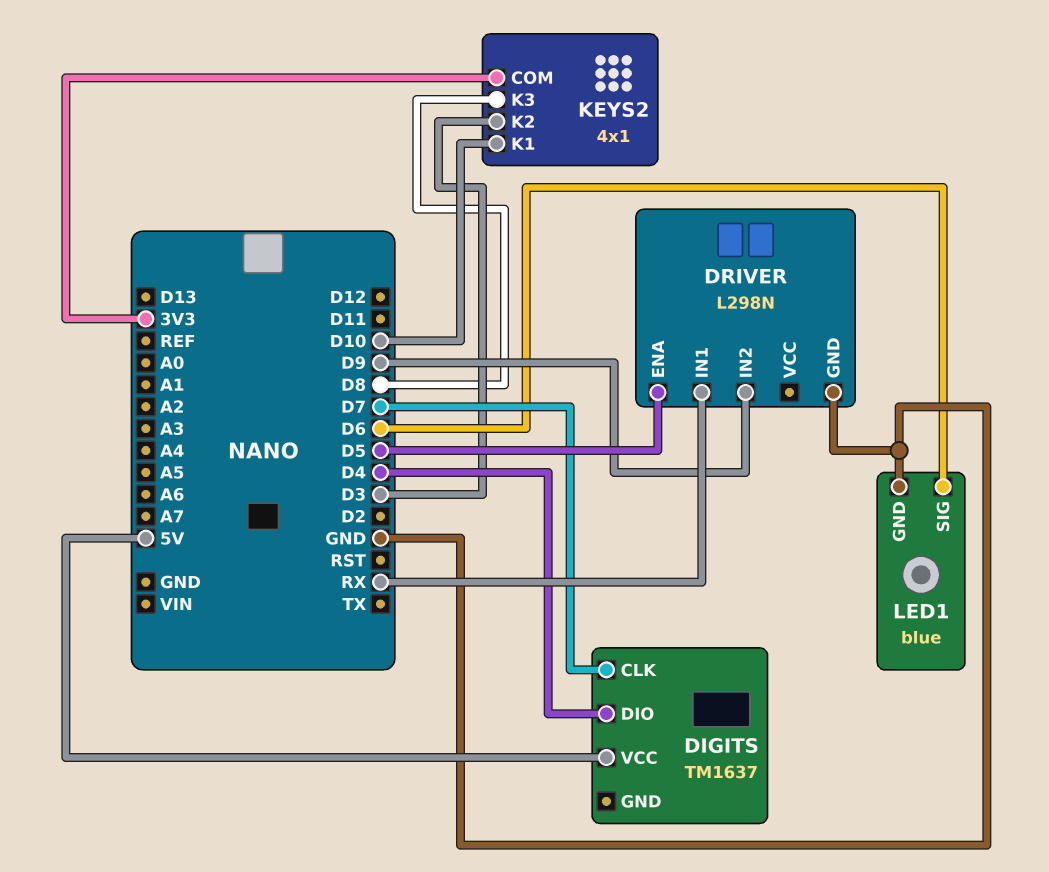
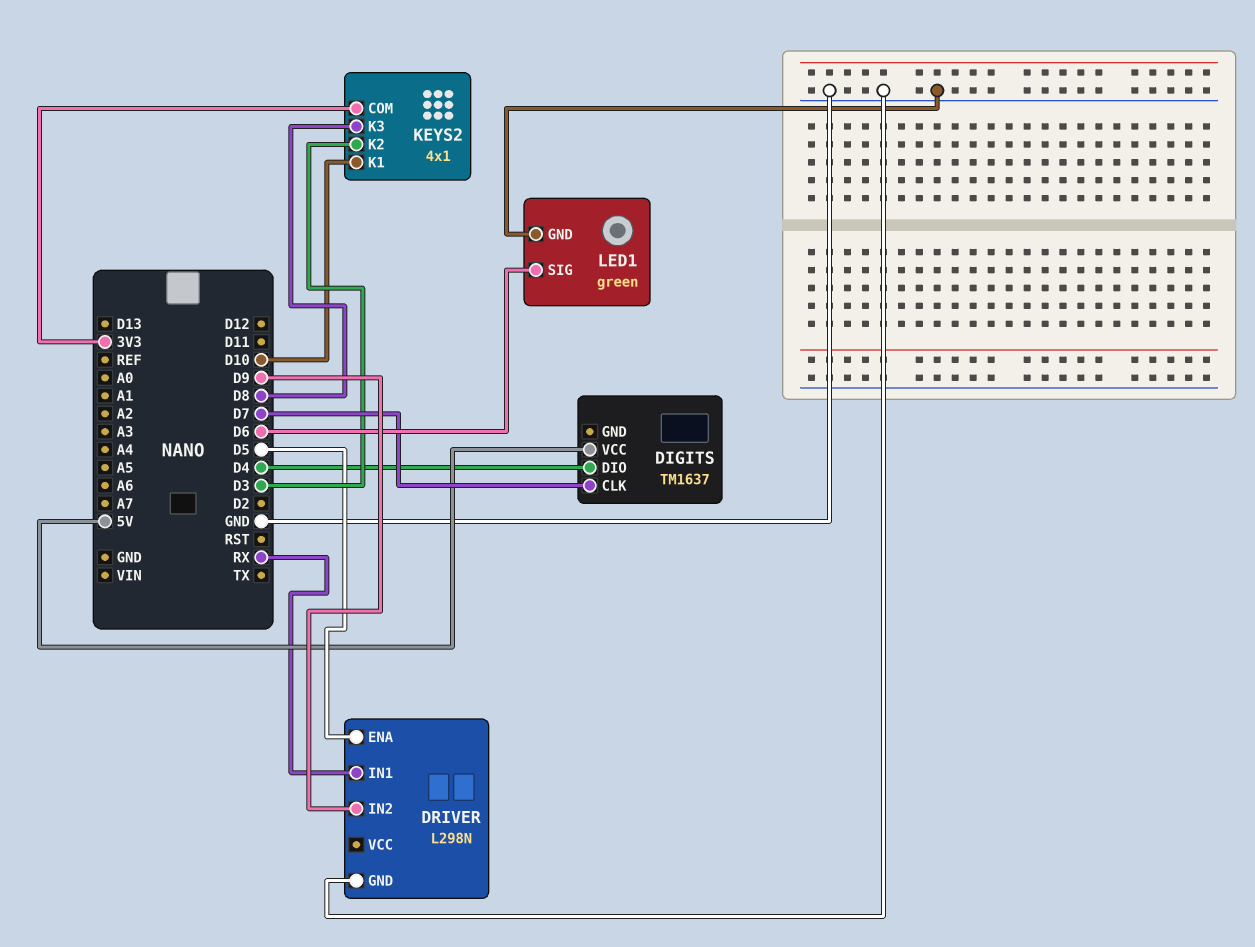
LED1: blue -> green

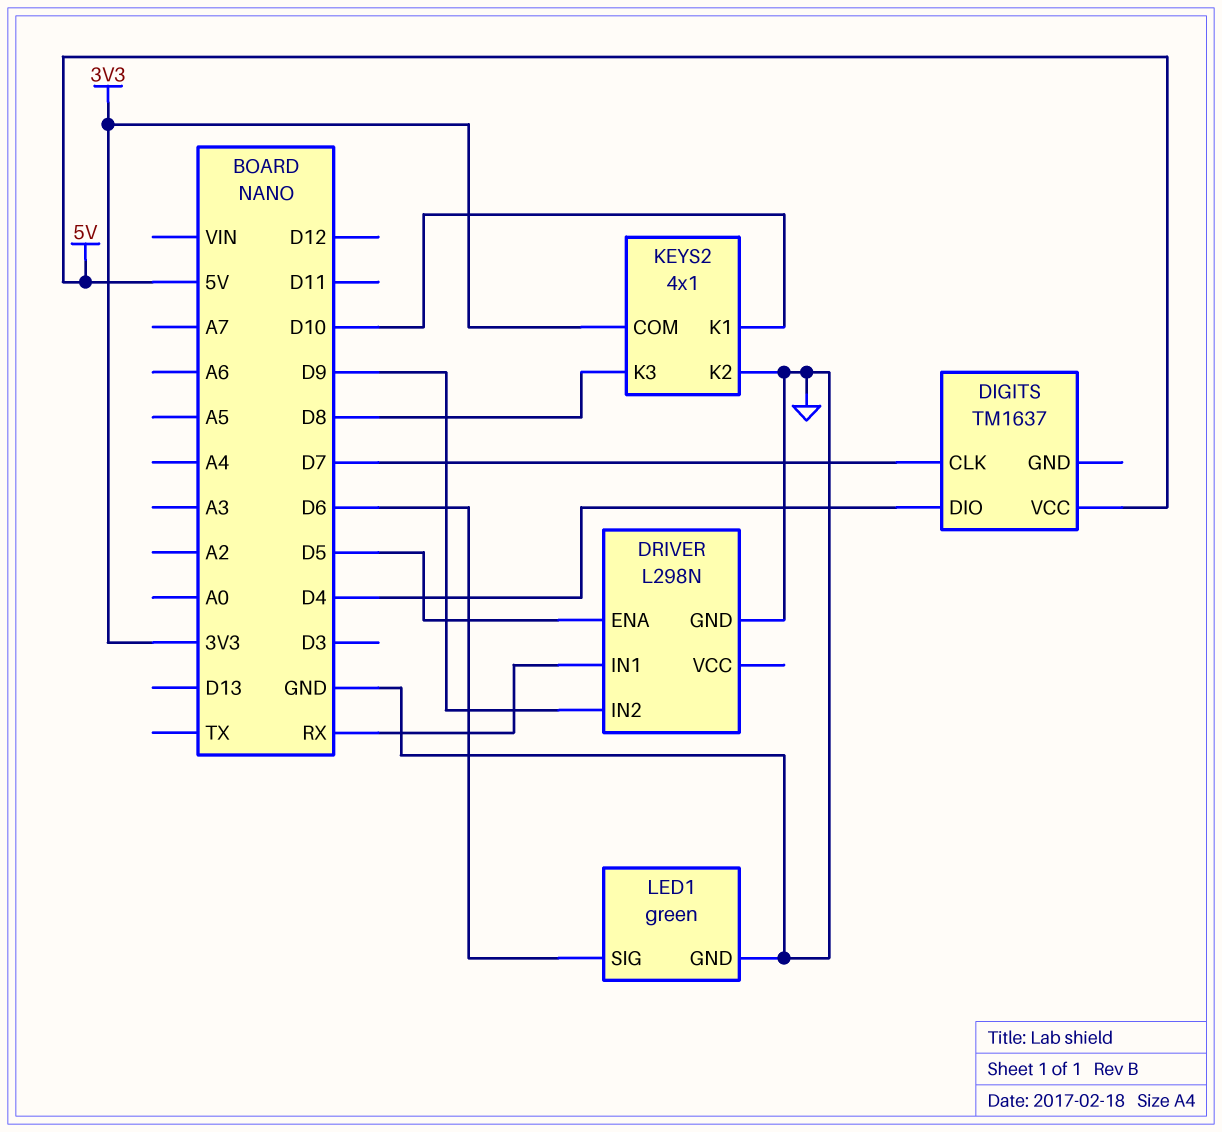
KEYS2 pin K2: D3 -> GND

